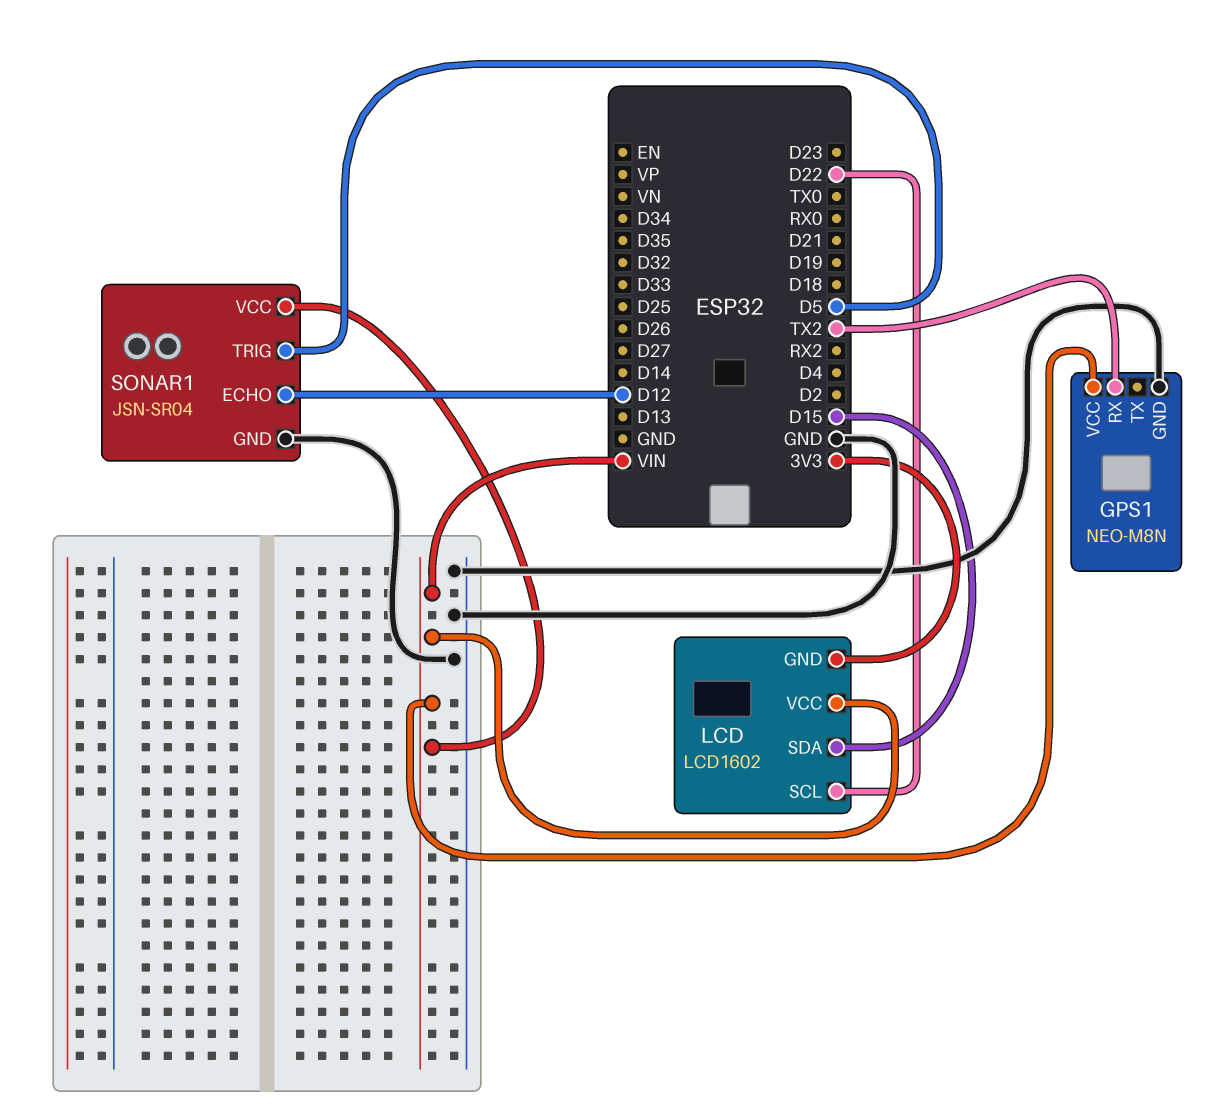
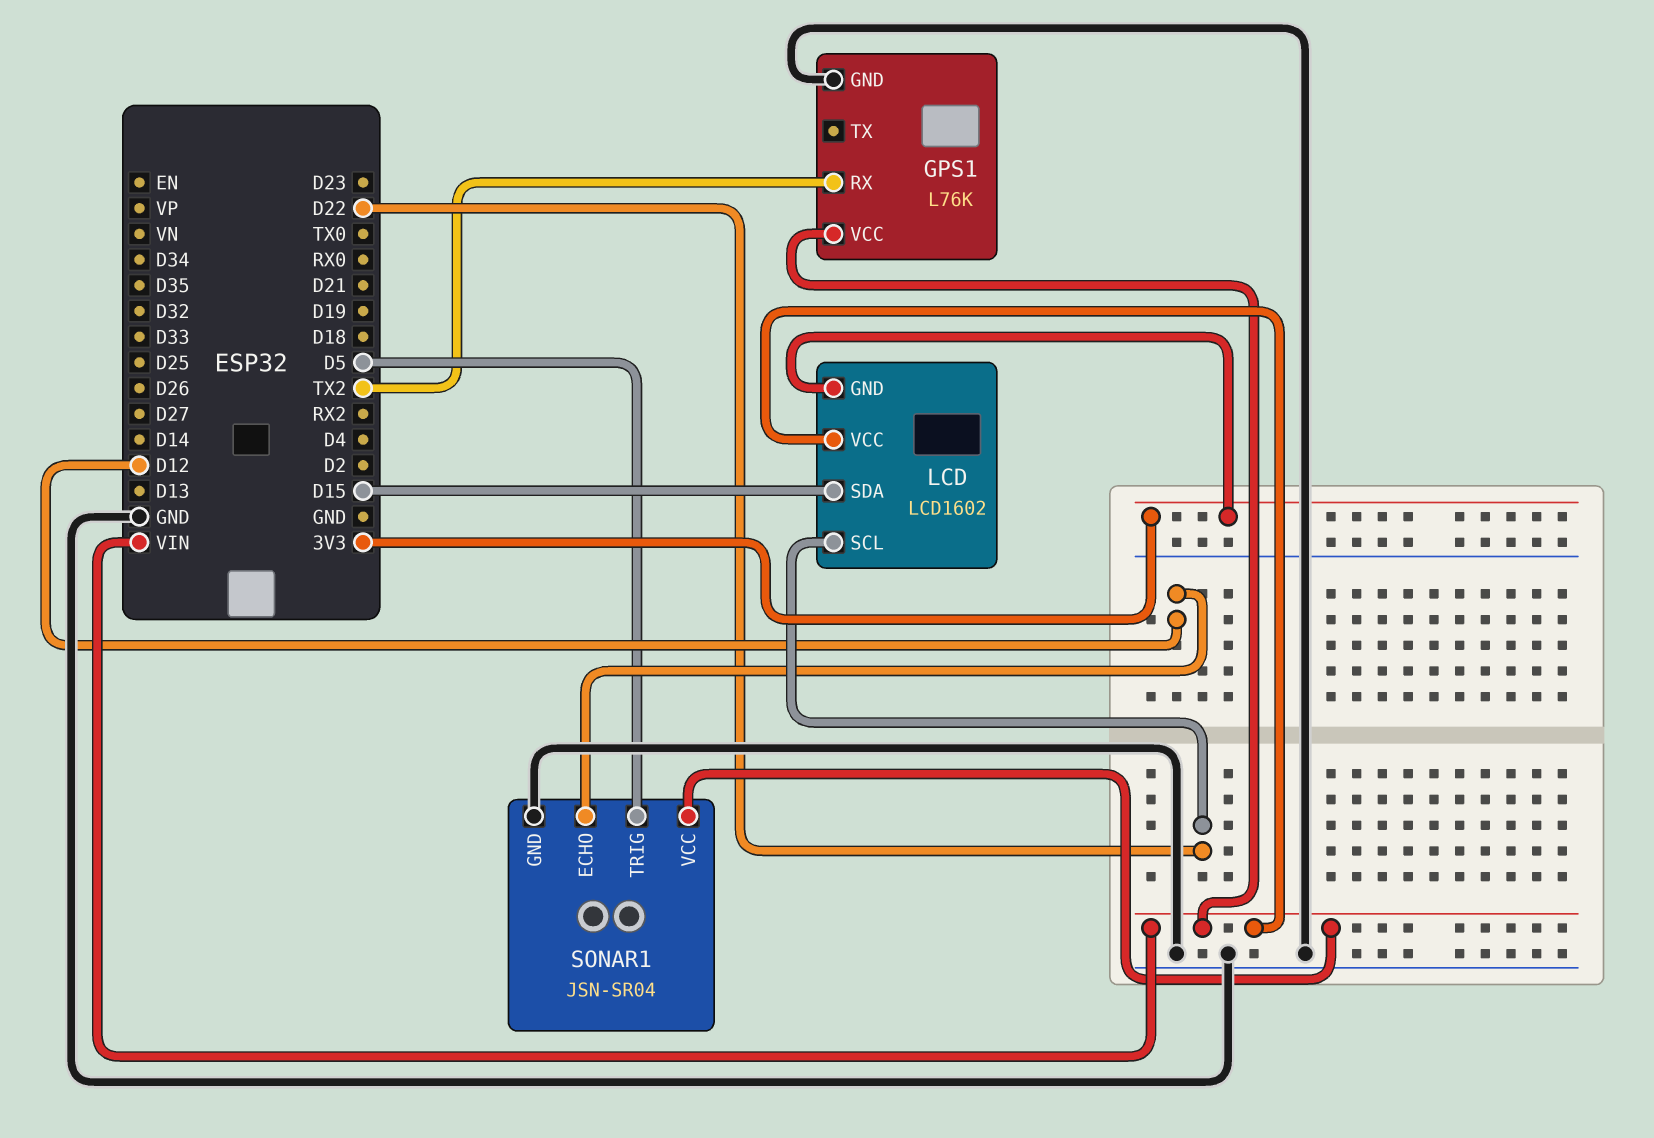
GPS1: NEO-M8N -> L76K

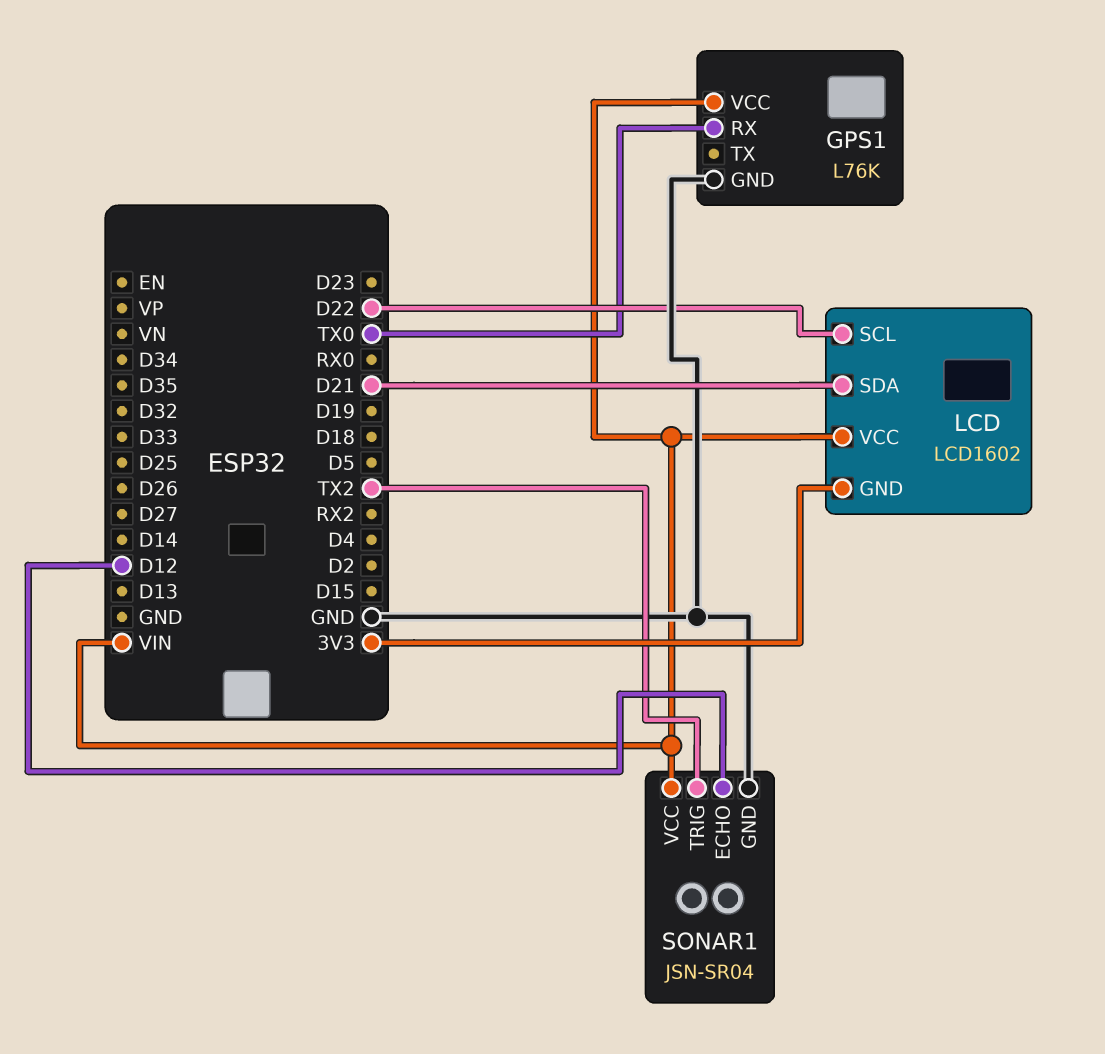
GPS1 pin RX: TX2 -> TX0
LCD pin SDA: D15 -> D21
SONAR1 pin TRIG: D5 -> TX2

